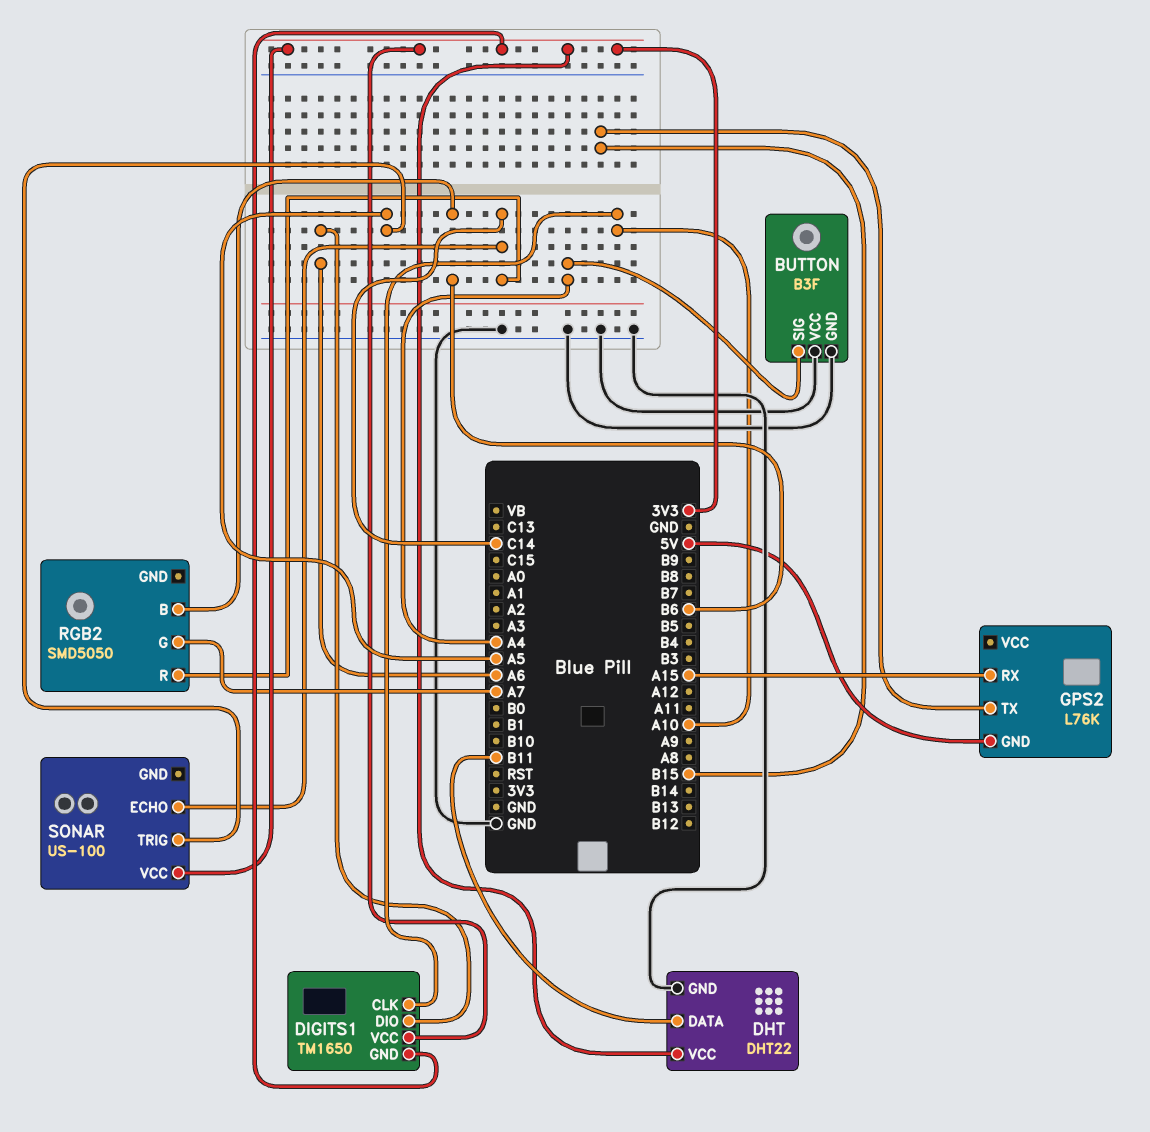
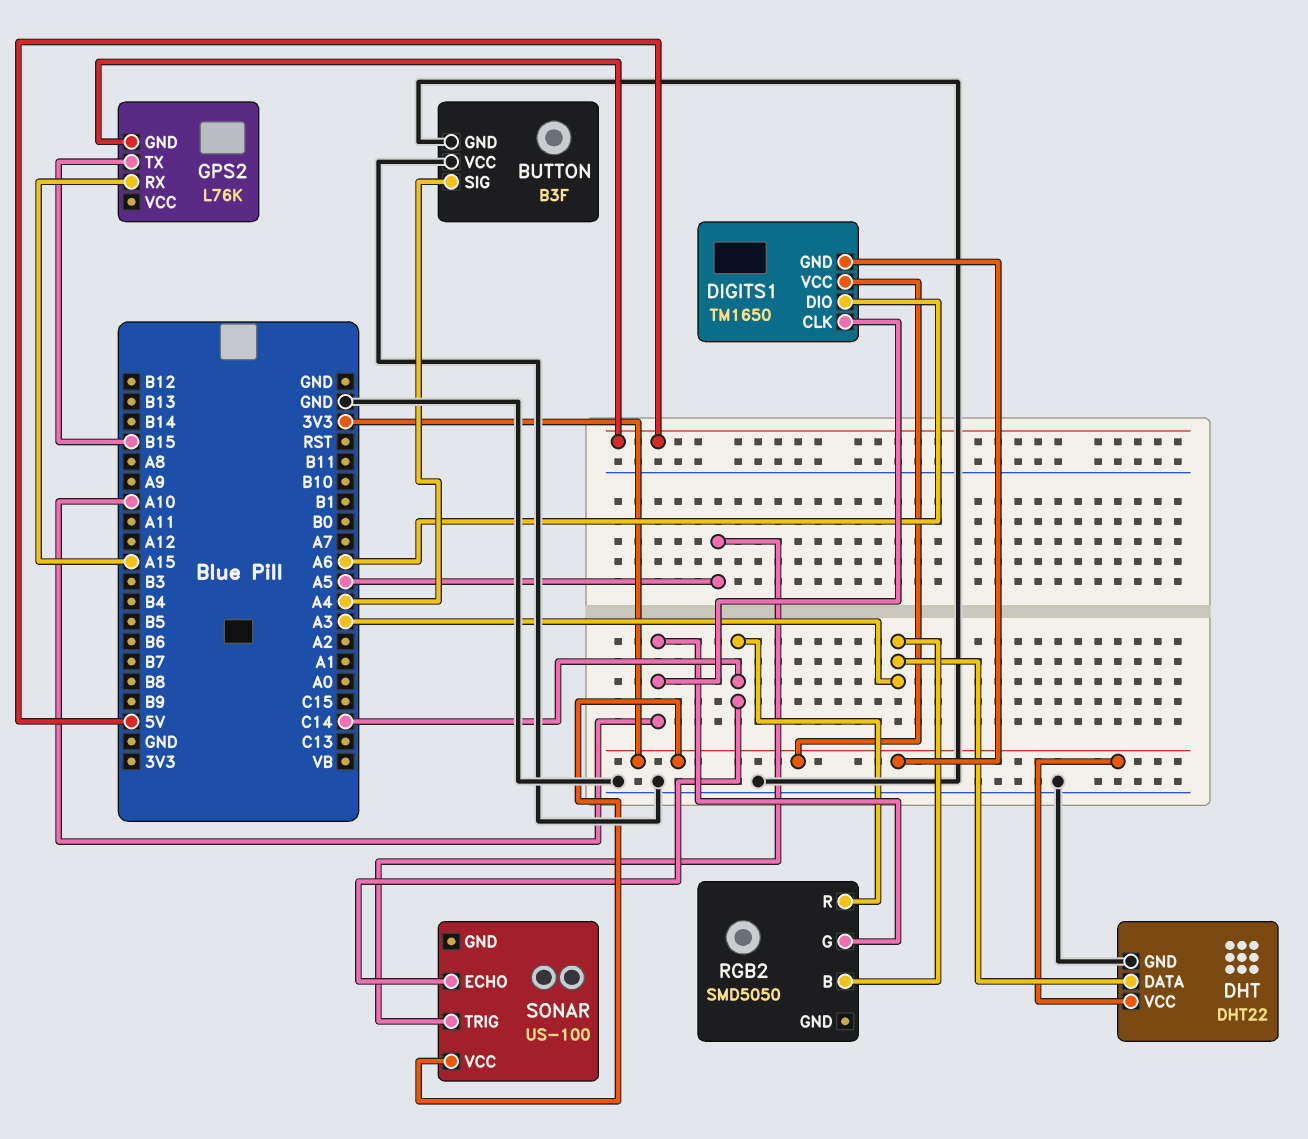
DHT pin DATA: B11 -> A3
RGB2 pin B: B6 -> A3
RGB2 pin G: A7 -> A10

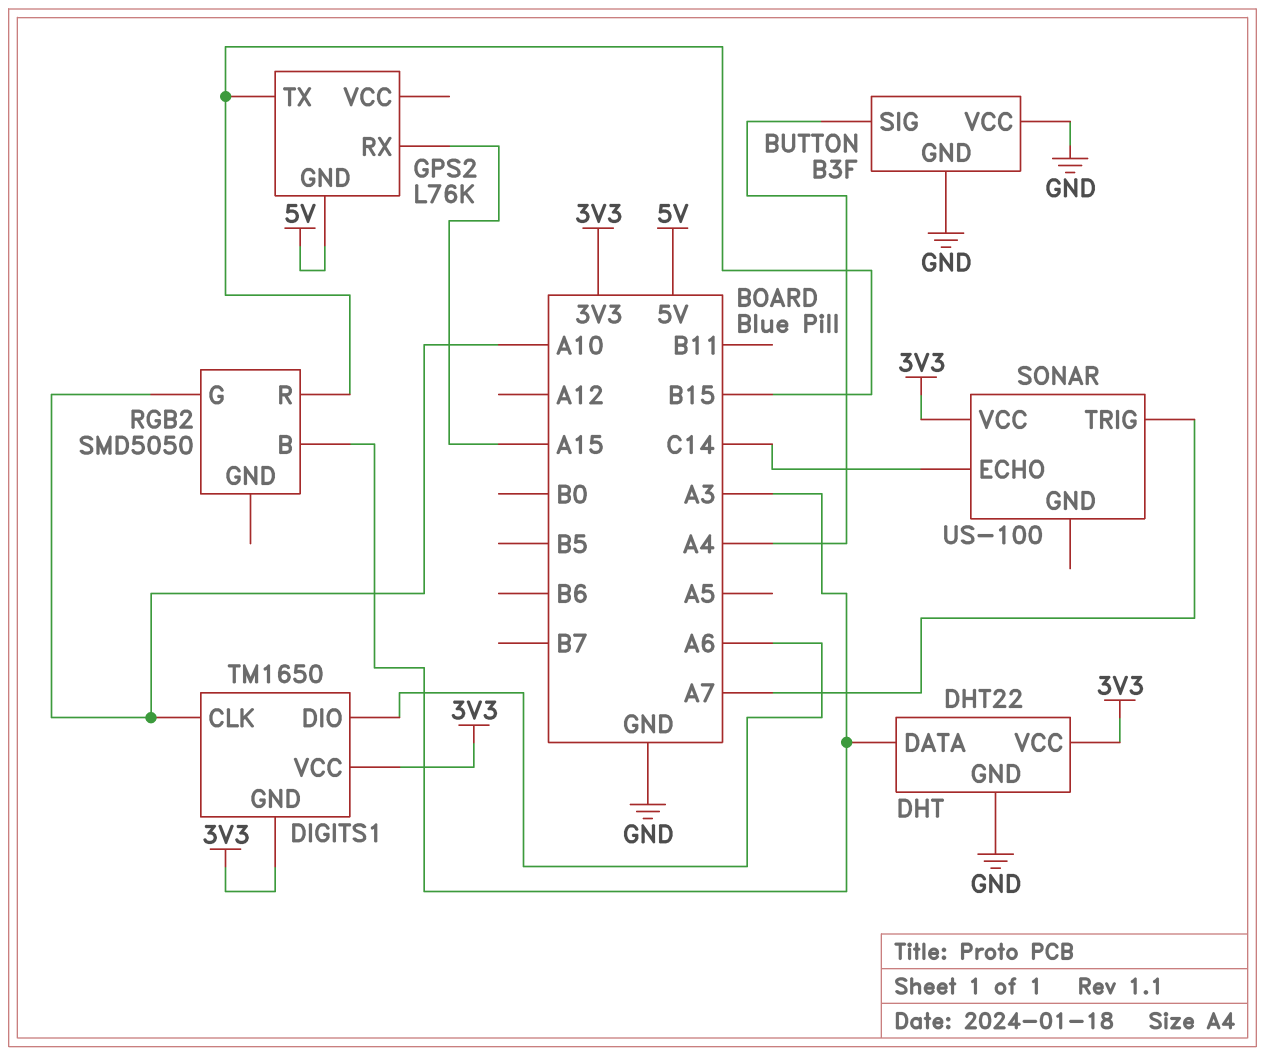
RGB2 pin R: C14 -> B15
SONAR pin TRIG: A5 -> A7

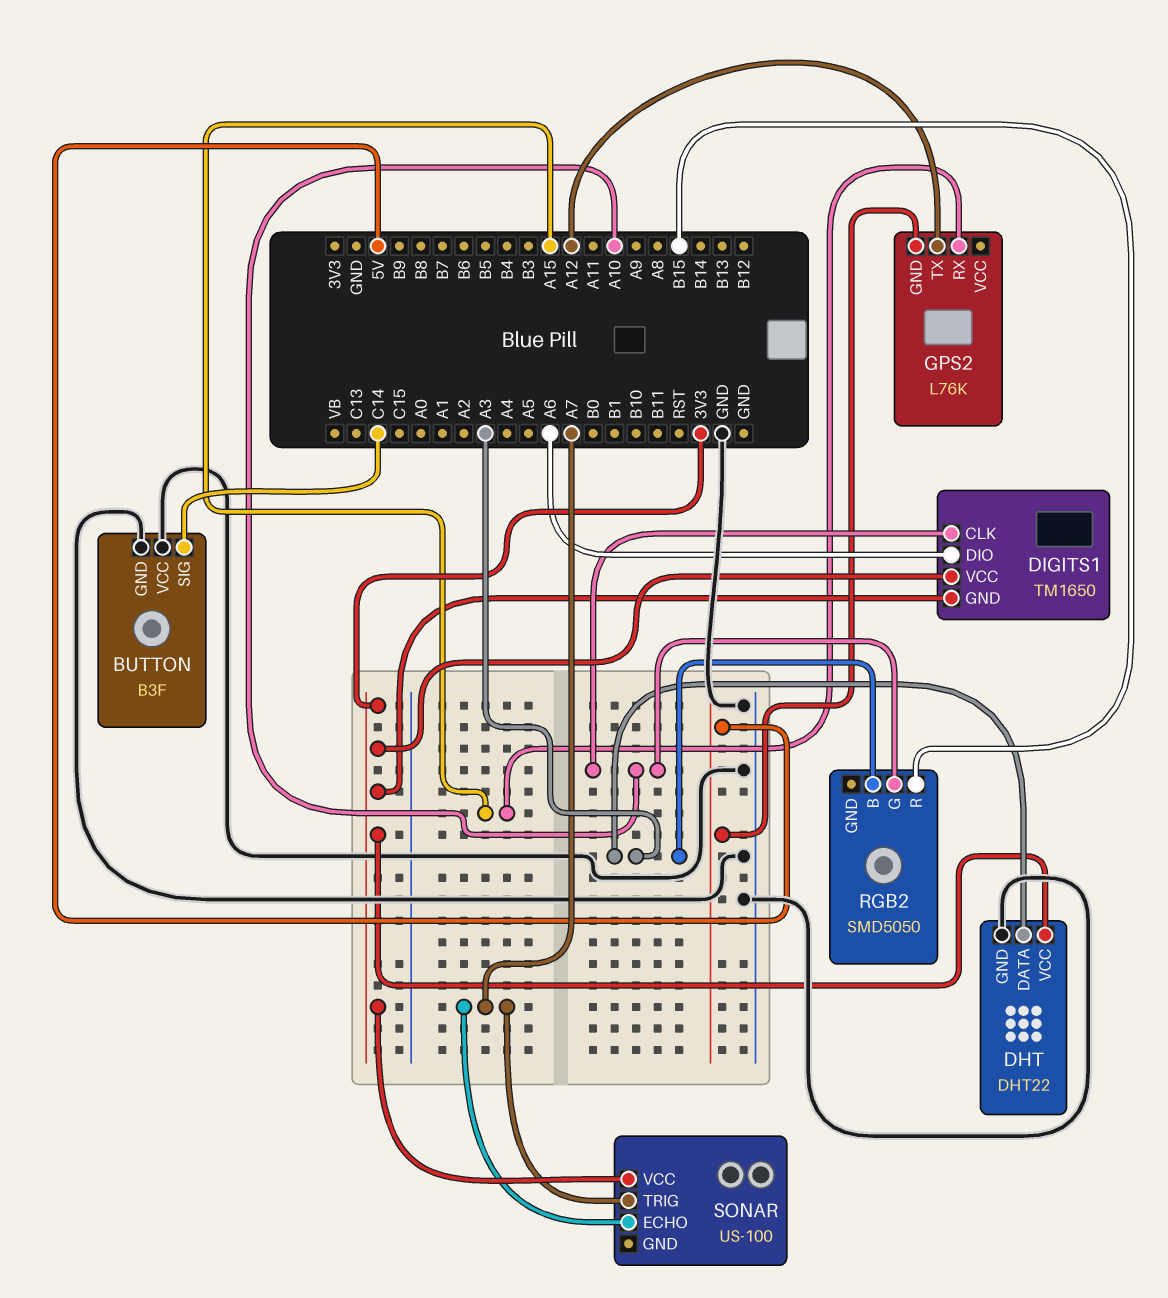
BUTTON pin SIG: A4 -> C14
GPS2 pin TX: B15 -> A12
SONAR pin ECHO: C14 -> A7

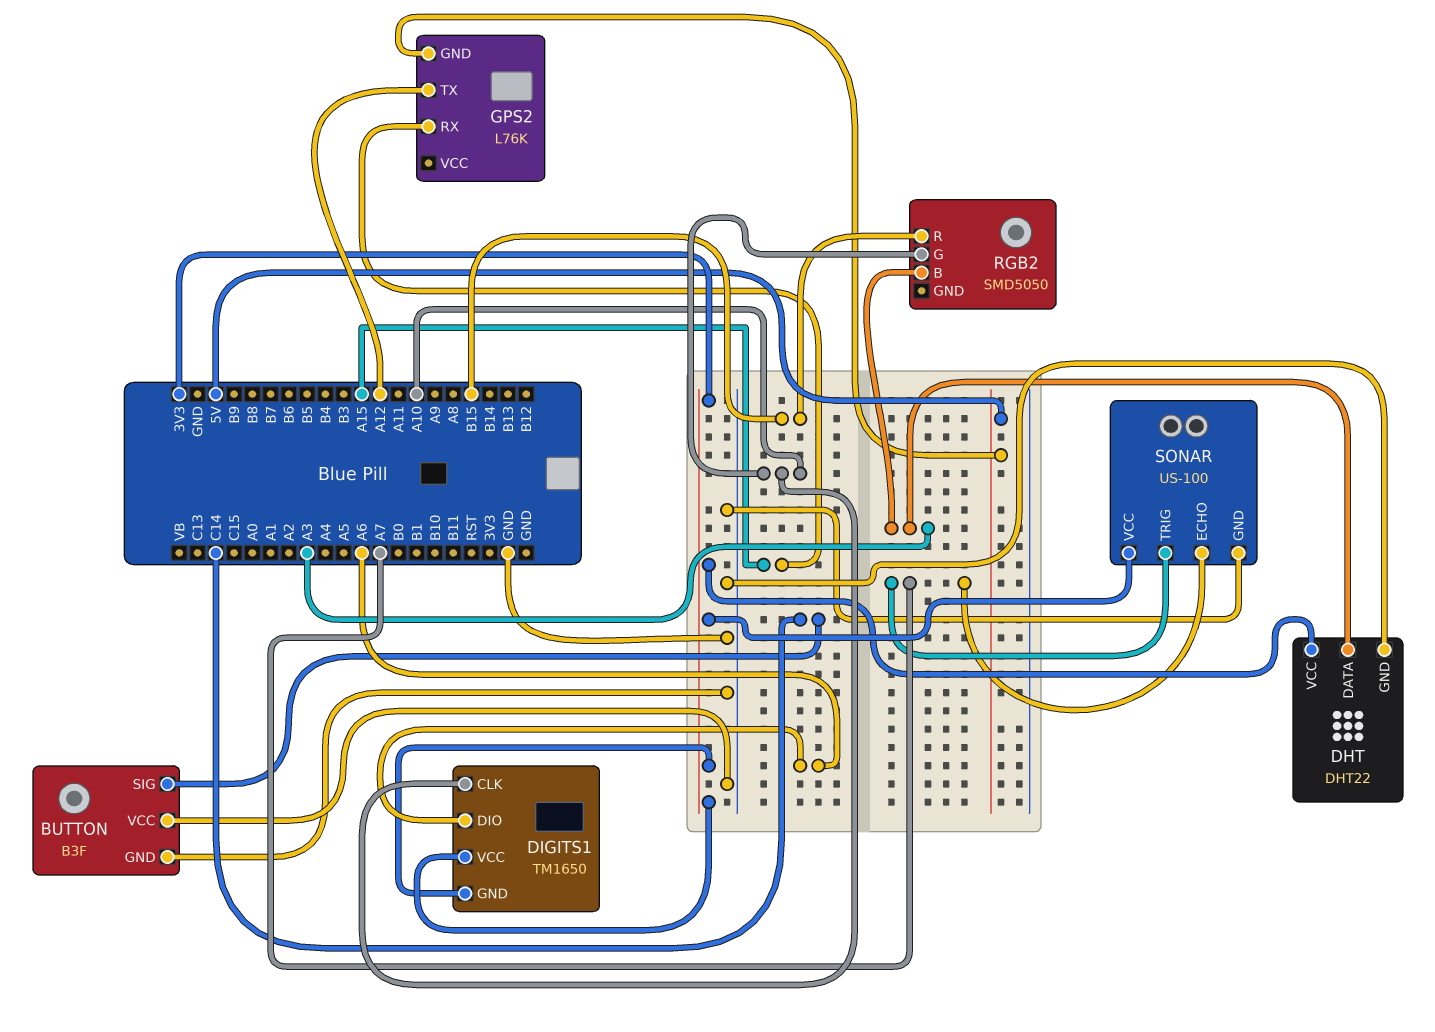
SONAR pin GND: none -> GND

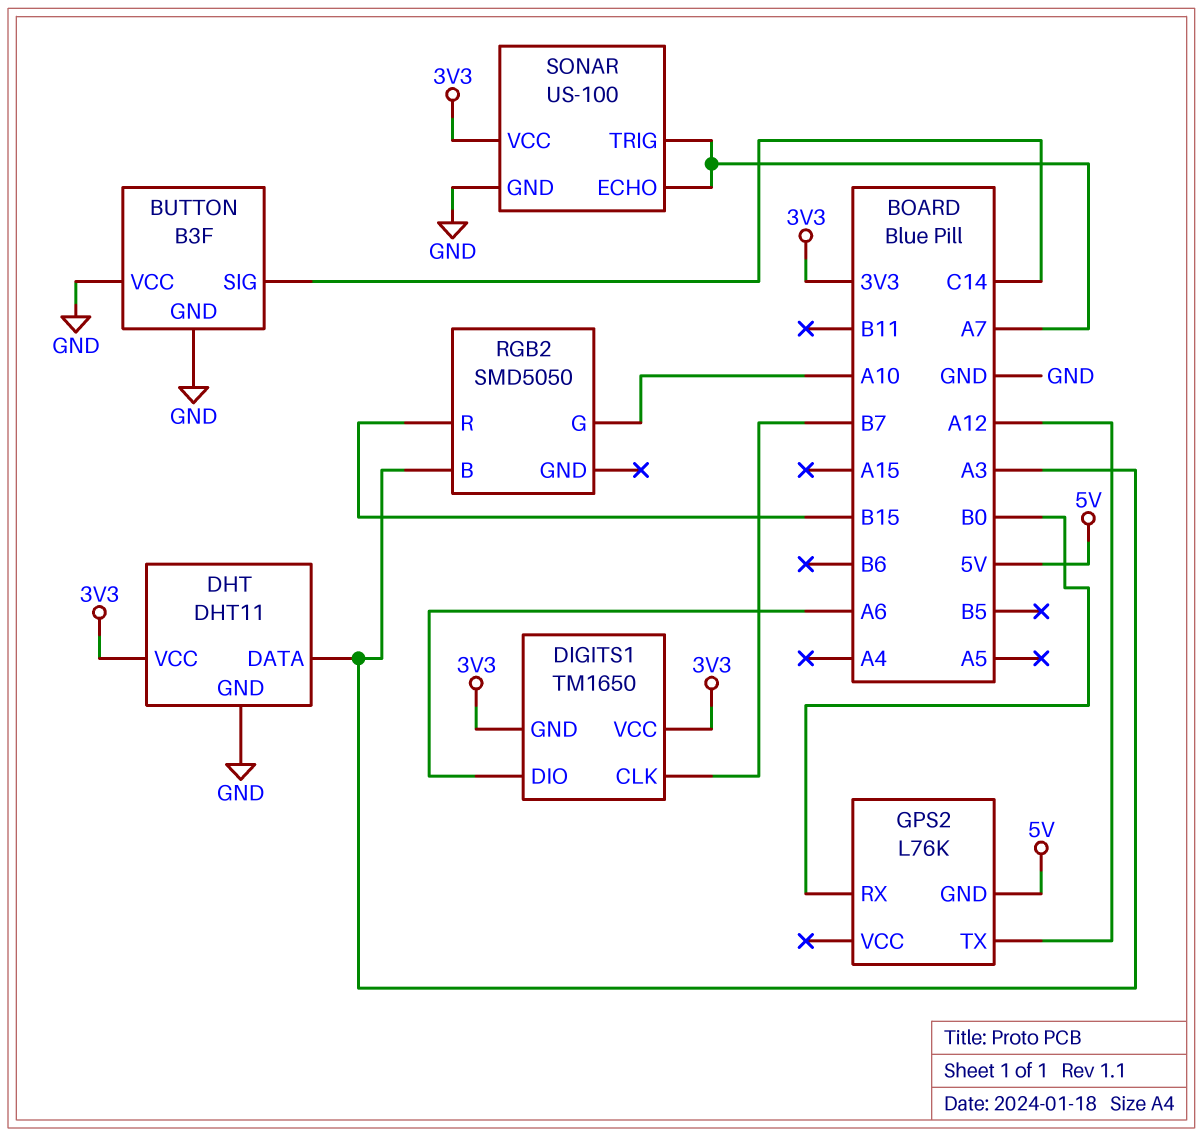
DHT: DHT22 -> DHT11
DIGITS1 pin CLK: A10 -> B7
GPS2 pin RX: A15 -> B0

